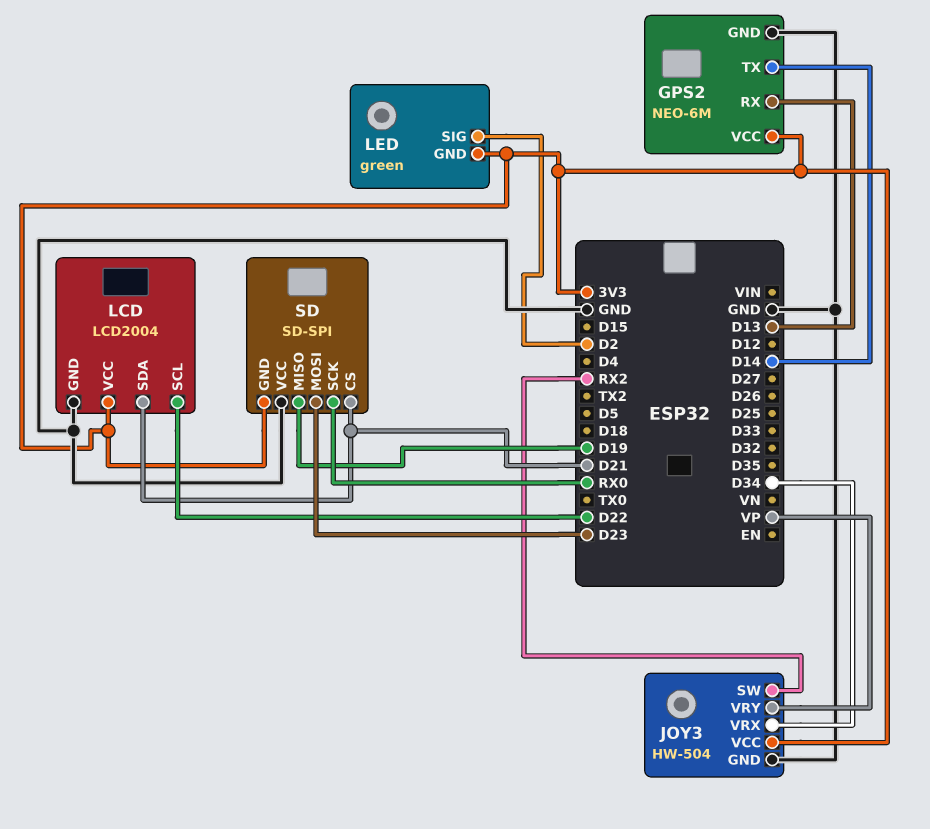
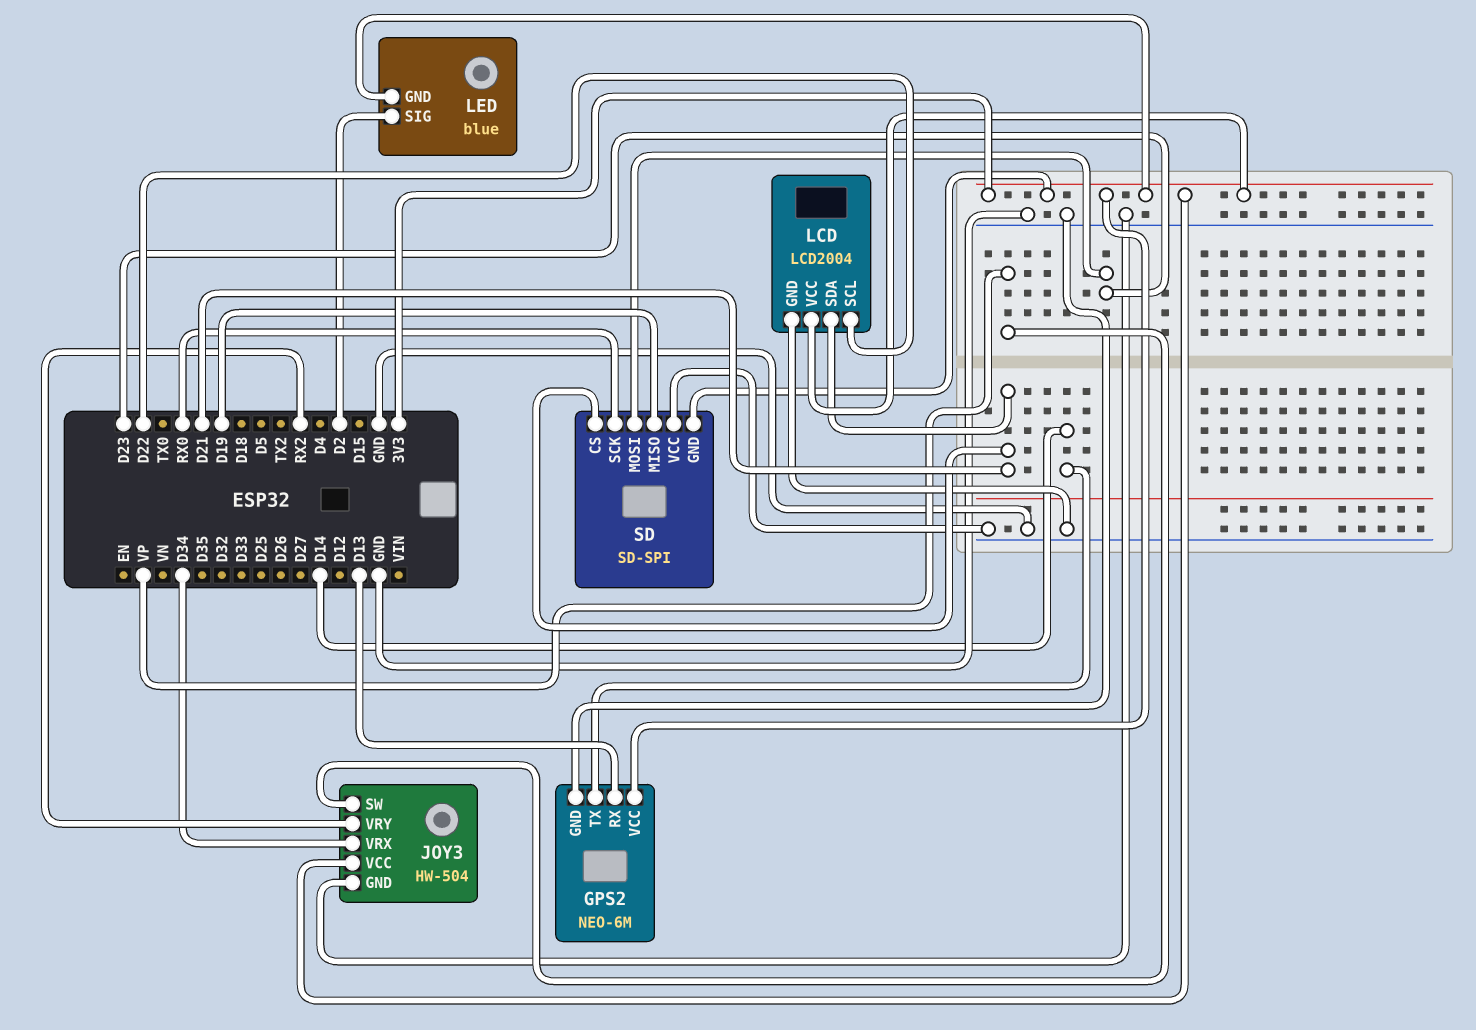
JOY3 pin SW: RX2 -> VP
JOY3 pin VRY: VP -> RX2
LED: green -> blue

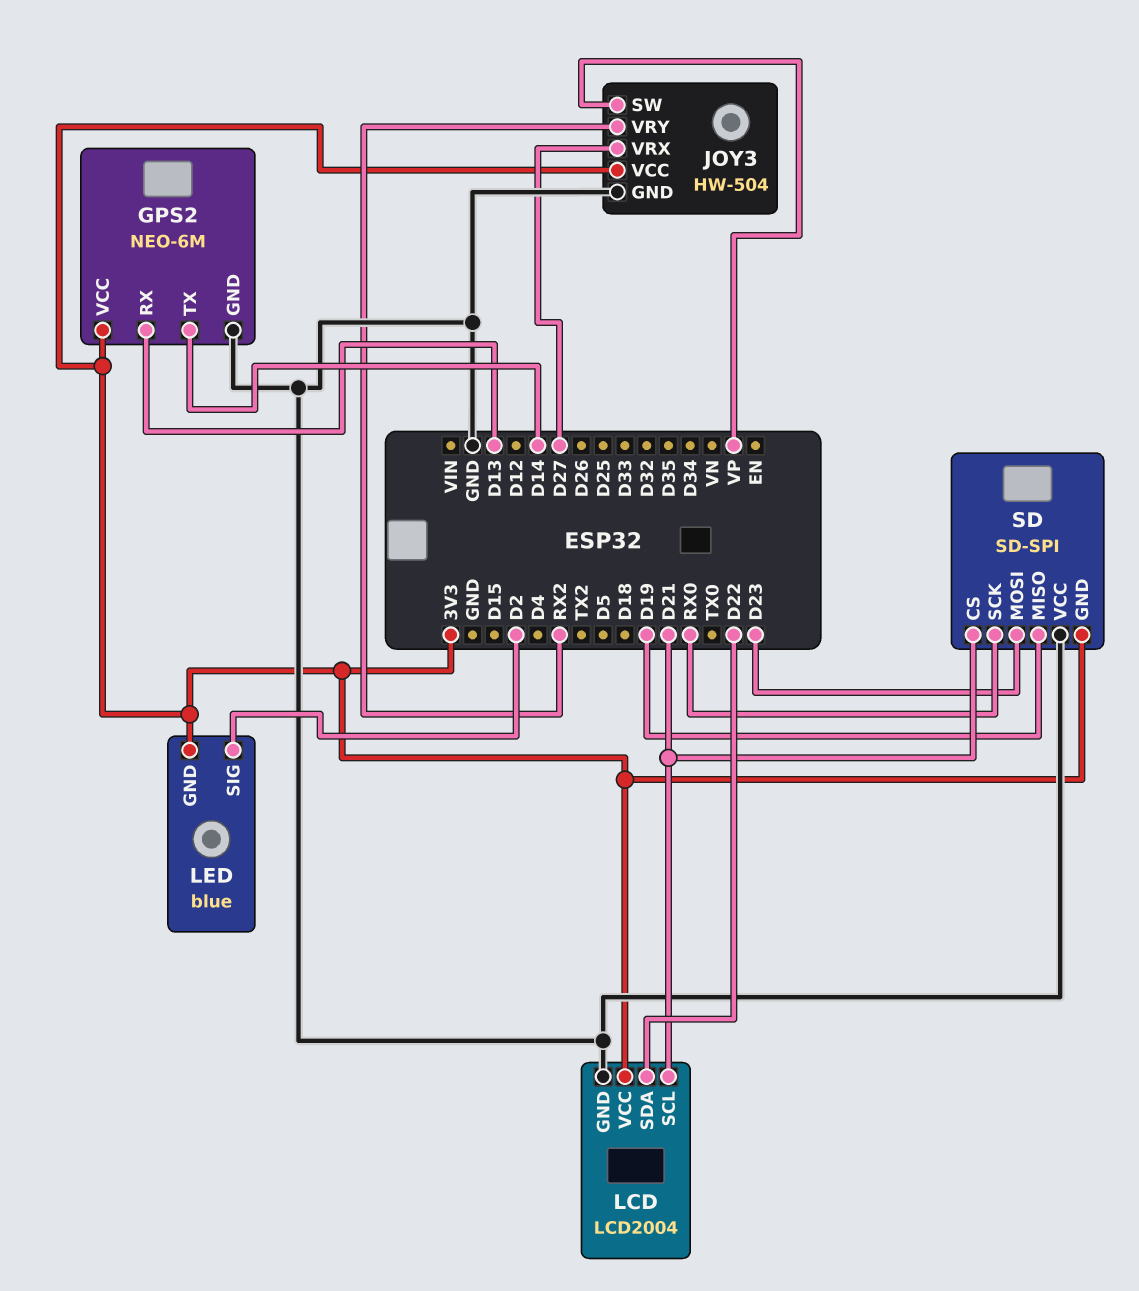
JOY3 pin VRX: D34 -> D27
LCD pin SCL: D22 -> D21
LCD pin SDA: D21 -> D22

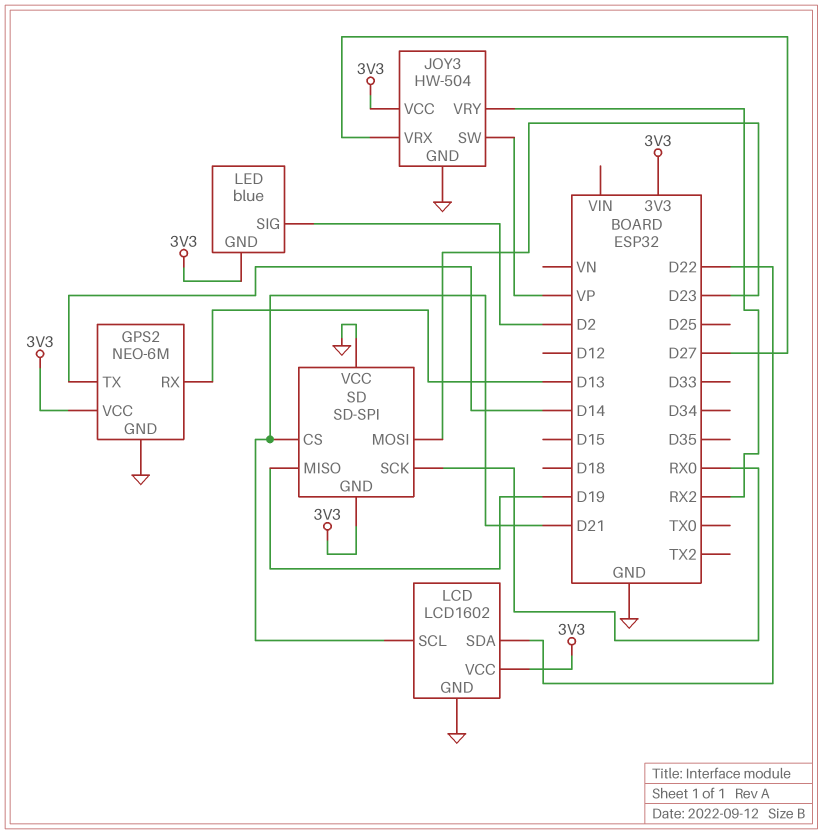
LCD: LCD2004 -> LCD1602

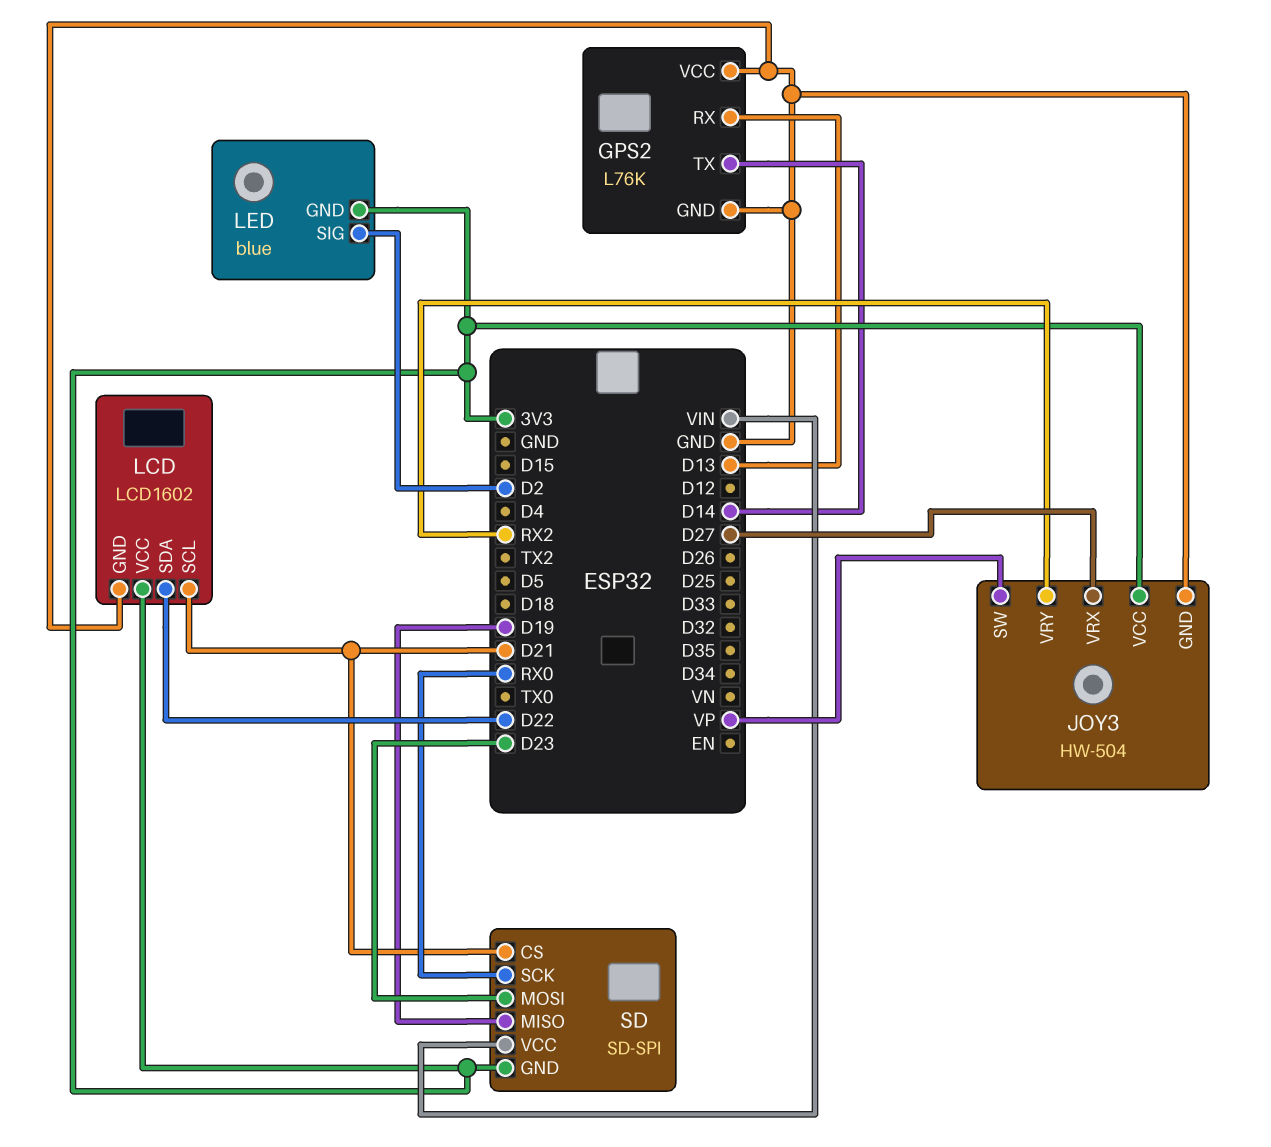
GPS2: NEO-6M -> L76K
GPS2 pin VCC: 3V3 -> GND
SD pin VCC: GND -> VIN

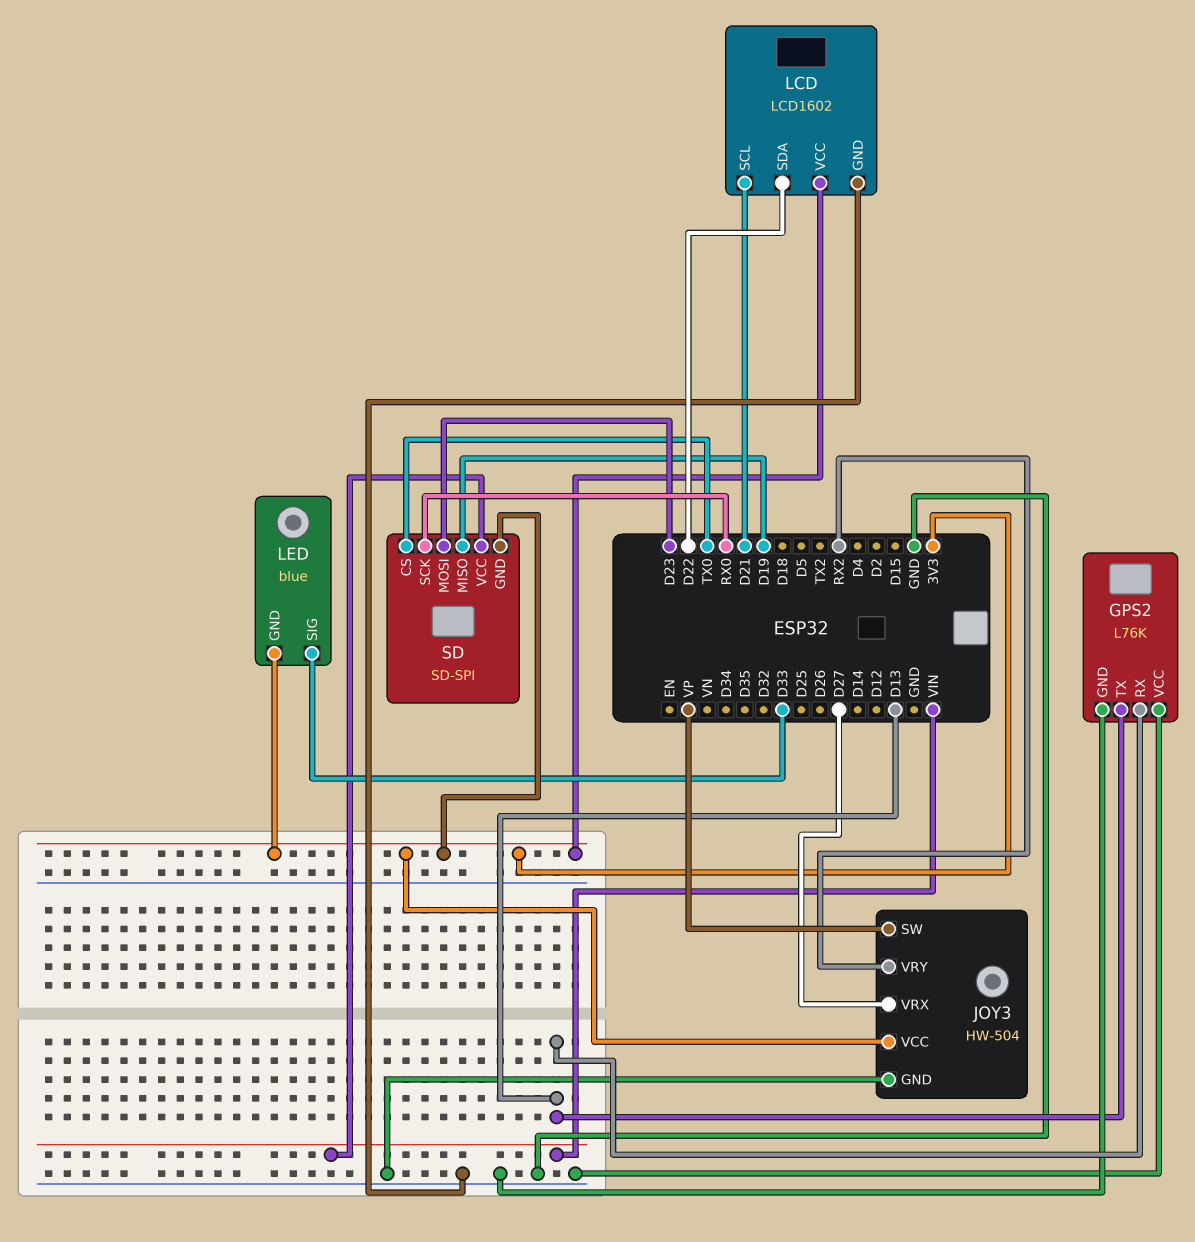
GPS2 pin TX: D14 -> D13
LED pin SIG: D2 -> D33
SD pin CS: D21 -> TX0

